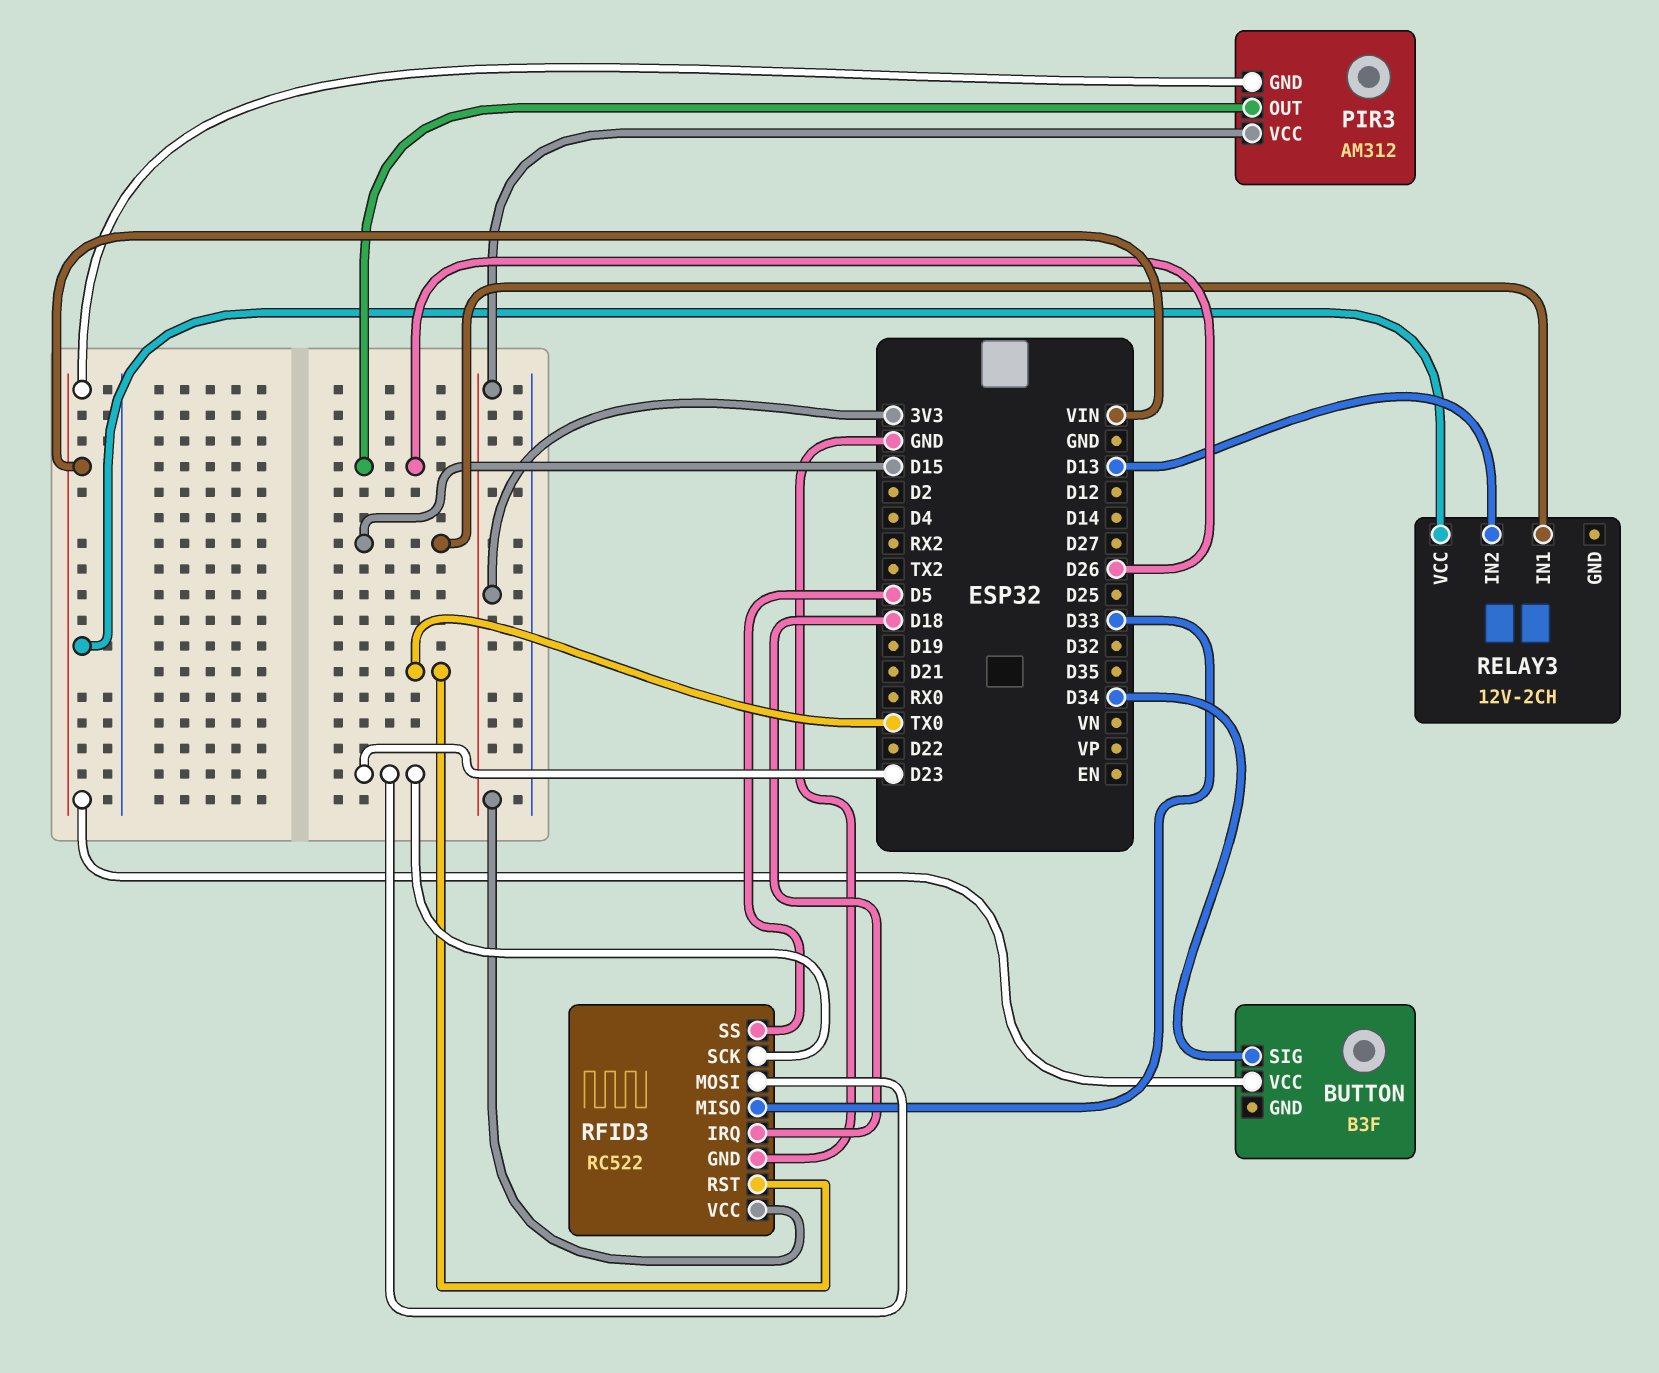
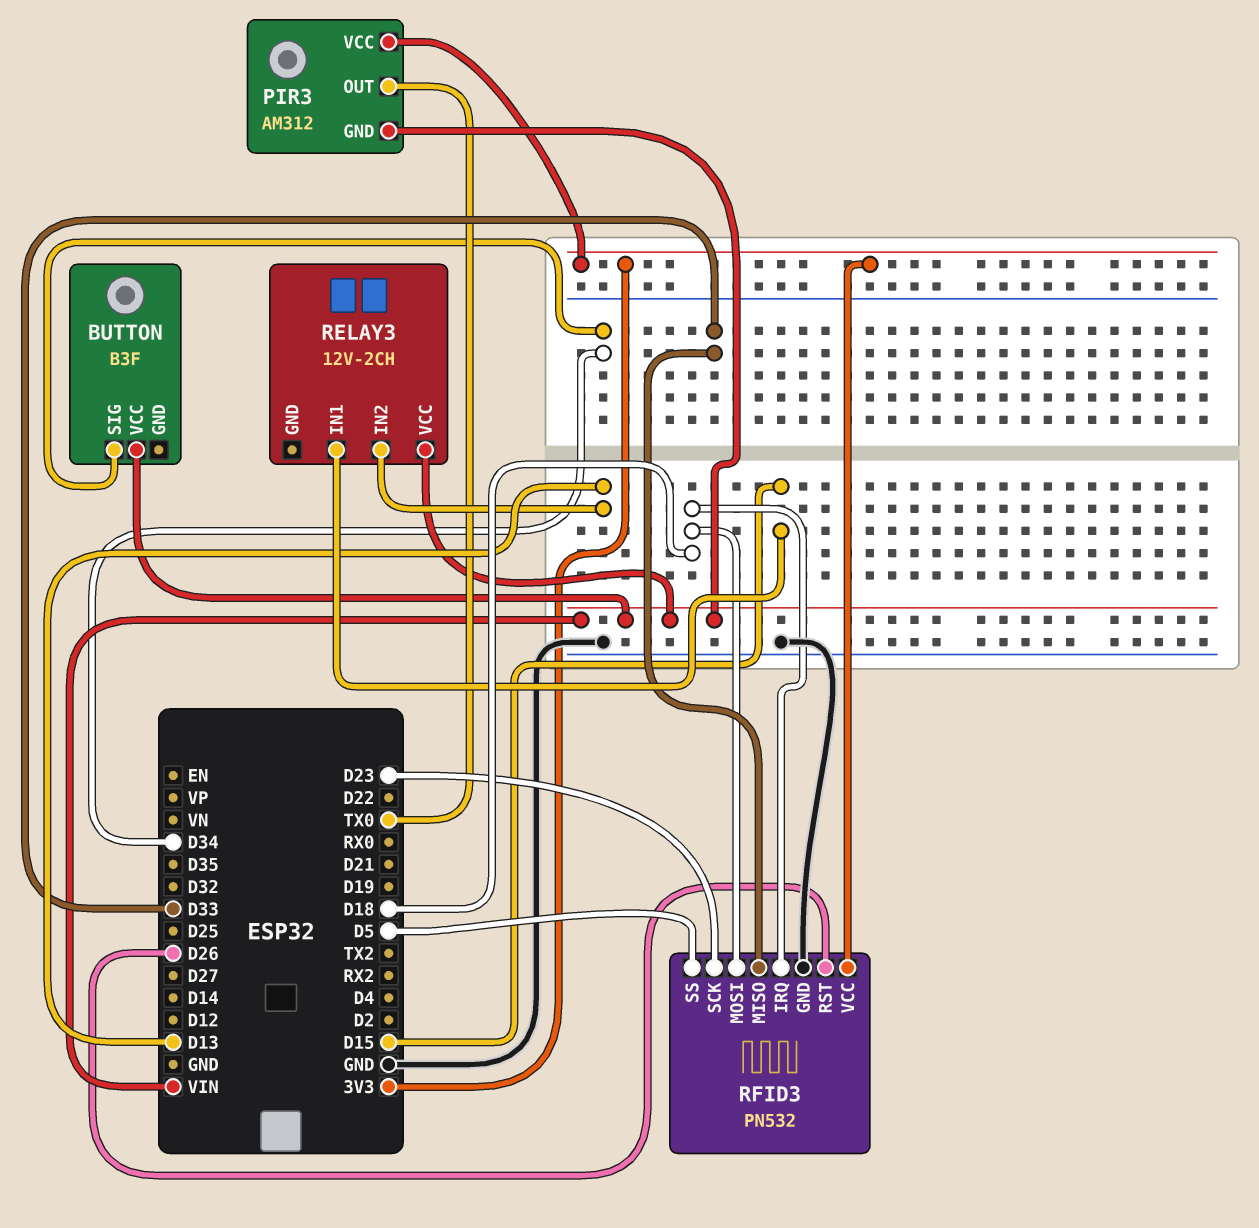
PIR3 pin OUT: D26 -> TX0
RFID3: RC522 -> PN532
RFID3 pin MOSI: D23 -> D18
RFID3 pin RST: TX0 -> D26

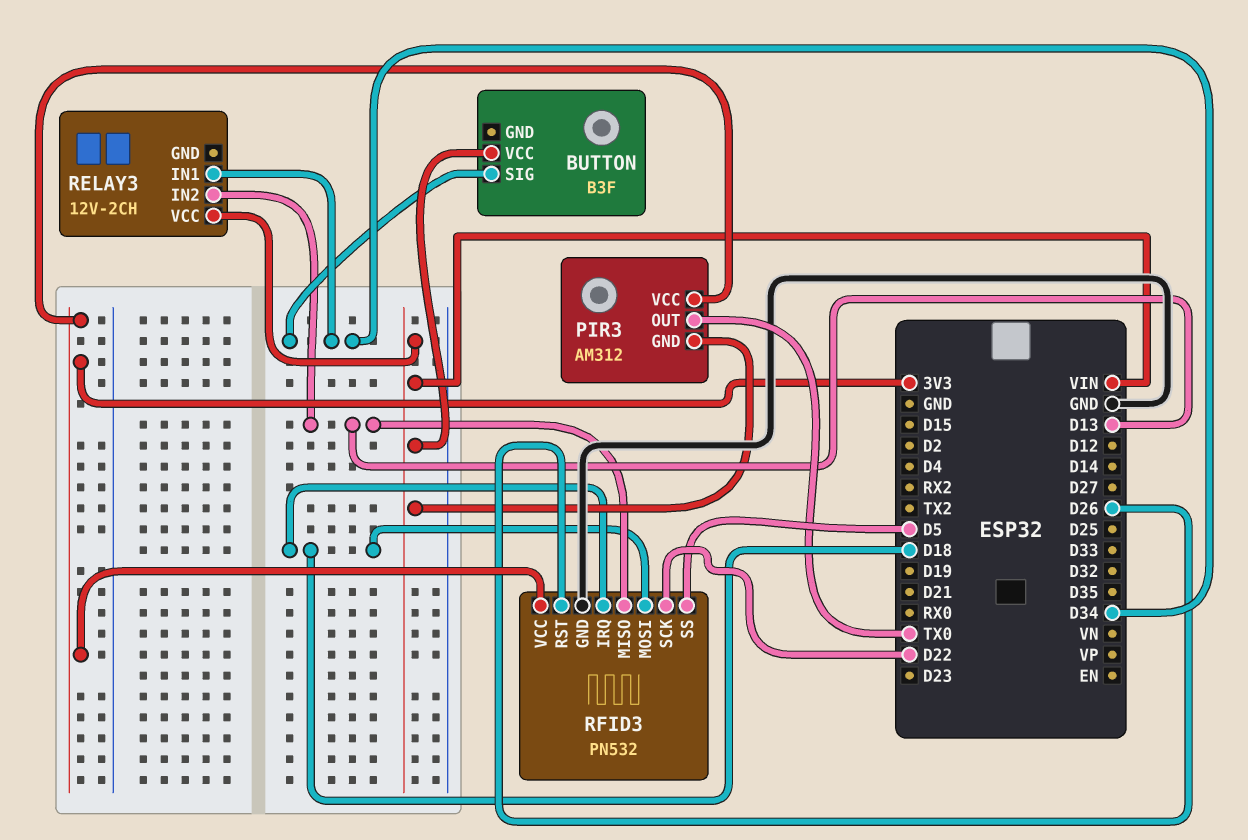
RELAY3 pin IN1: D15 -> D34
RFID3 pin MISO: D33 -> D13
RFID3 pin SCK: D23 -> D22

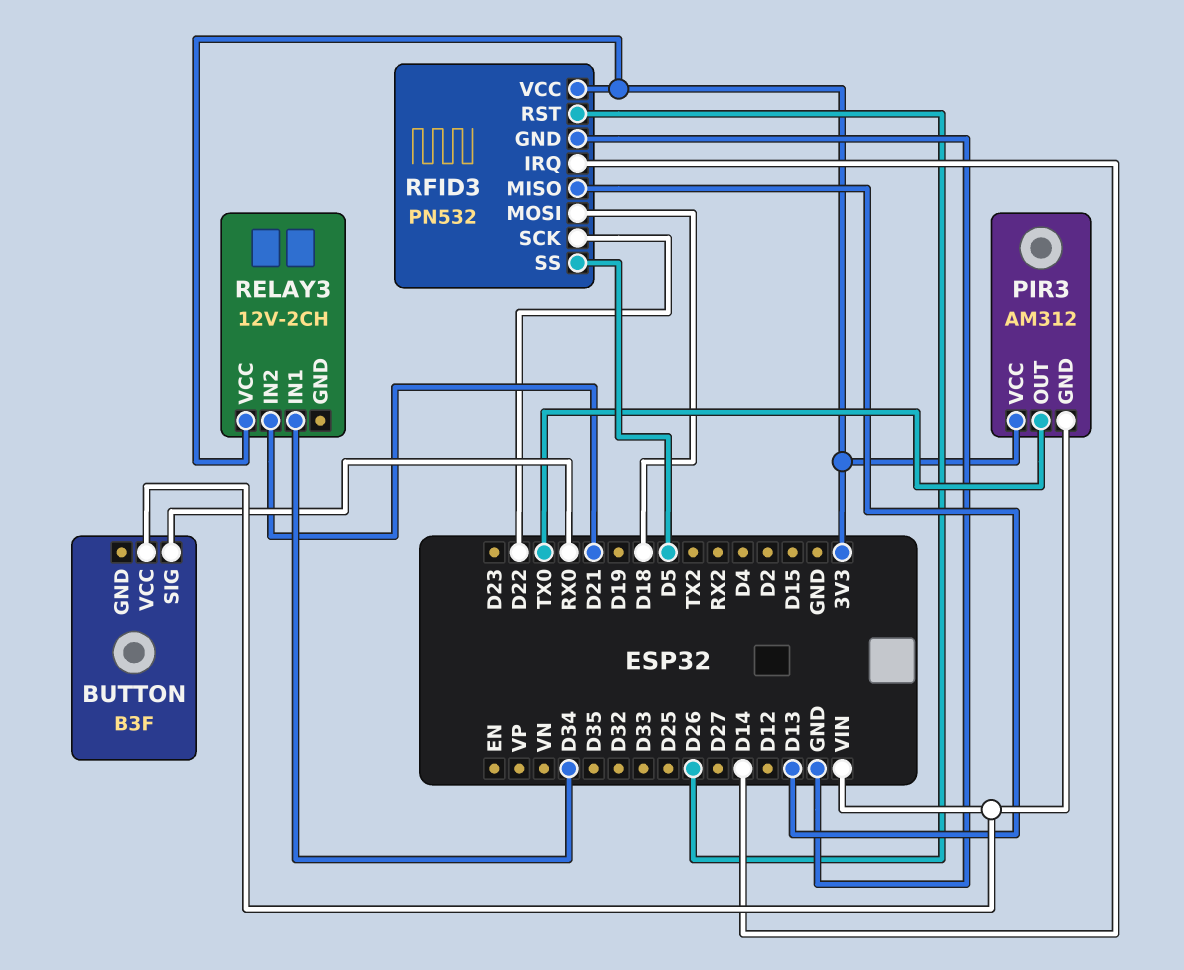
BUTTON pin SIG: D34 -> RX0
RELAY3 pin IN2: D13 -> D21
RELAY3 pin VCC: VIN -> 3V3
RFID3 pin IRQ: D18 -> D14

